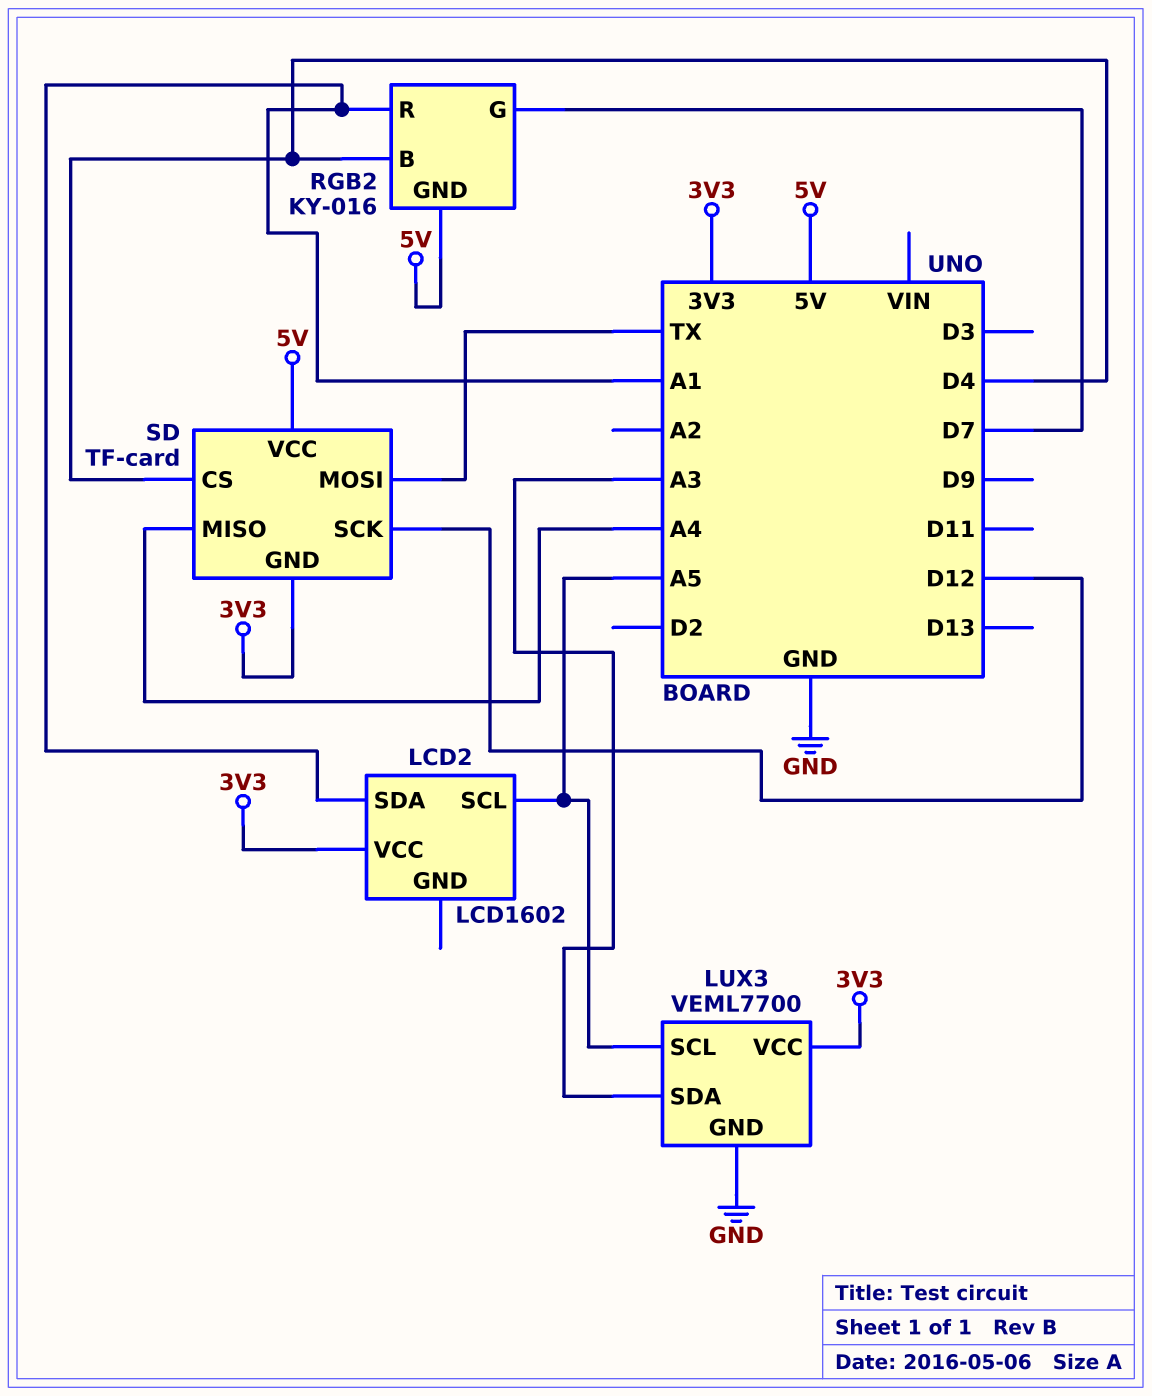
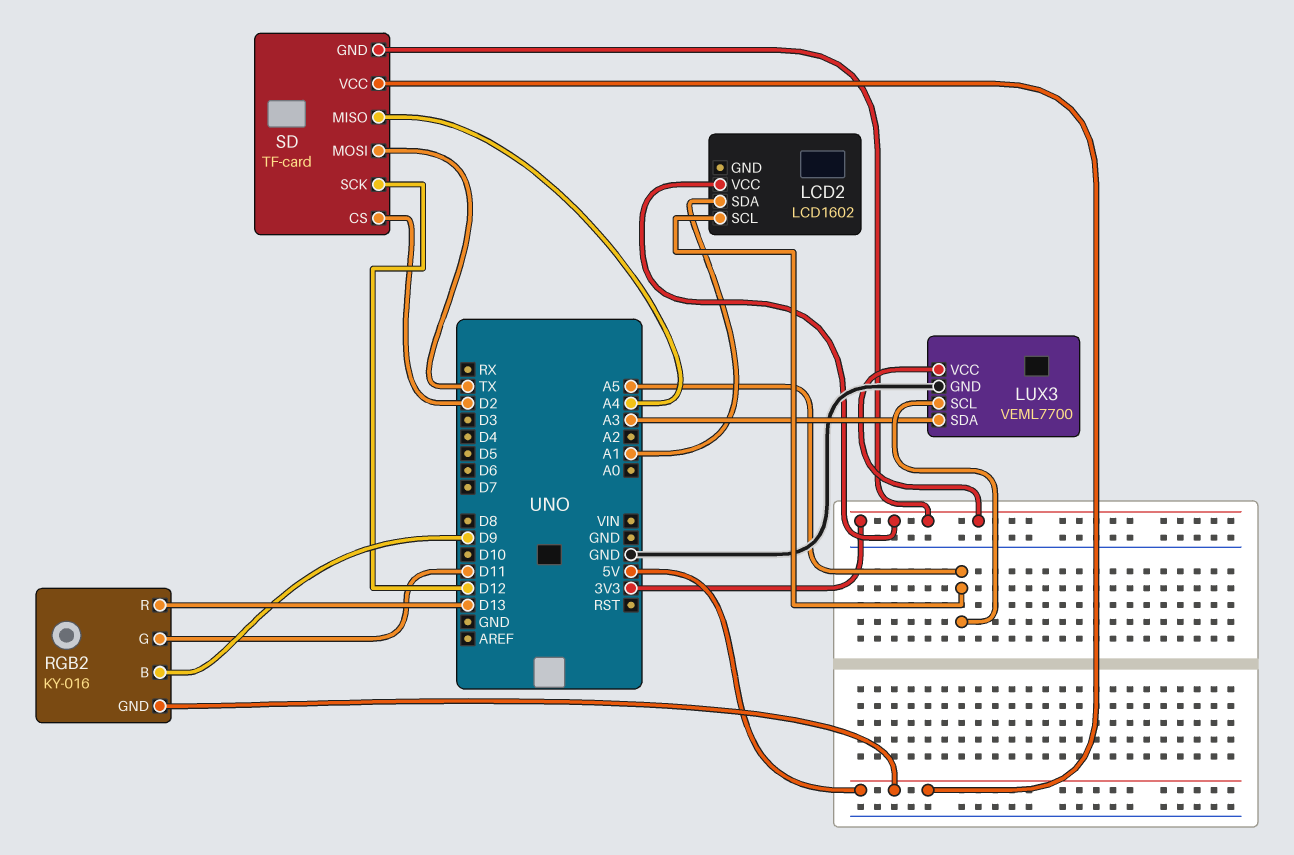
RGB2 pin B: D4 -> D9
RGB2 pin G: D7 -> D11
RGB2 pin R: A1 -> D13
SD pin CS: D4 -> D2

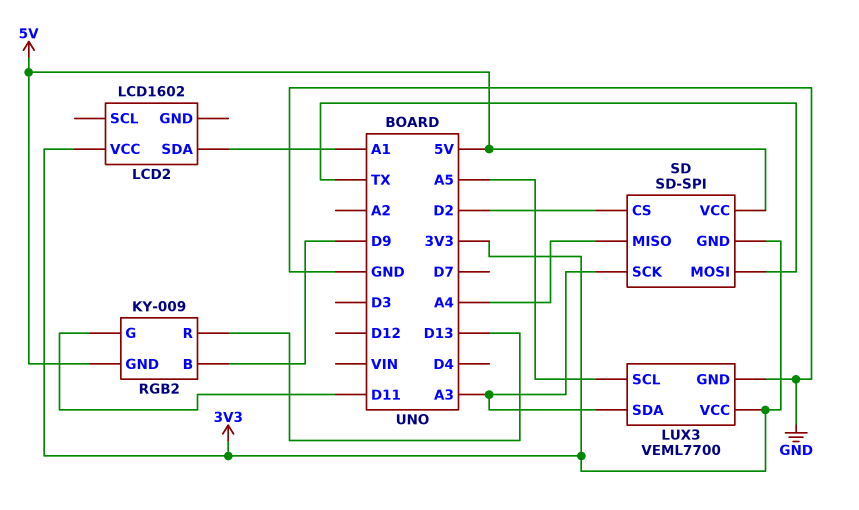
LCD2 pin SCL: A5 -> none
RGB2: KY-016 -> KY-009
SD: TF-card -> SD-SPI
SD pin SCK: D12 -> A3

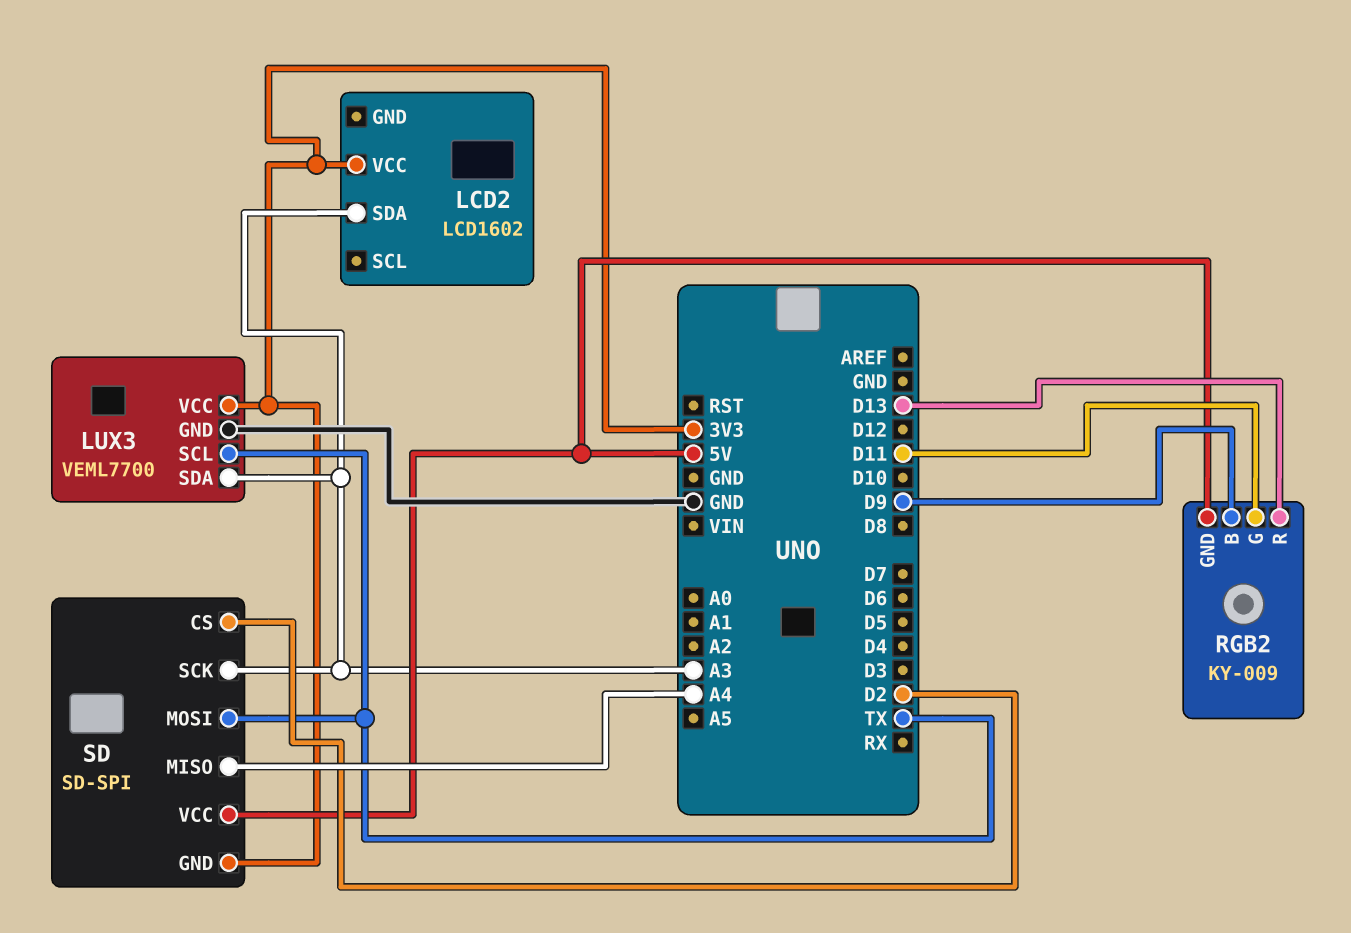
LCD2 pin SDA: A1 -> A3
LUX3 pin SCL: A5 -> TX

